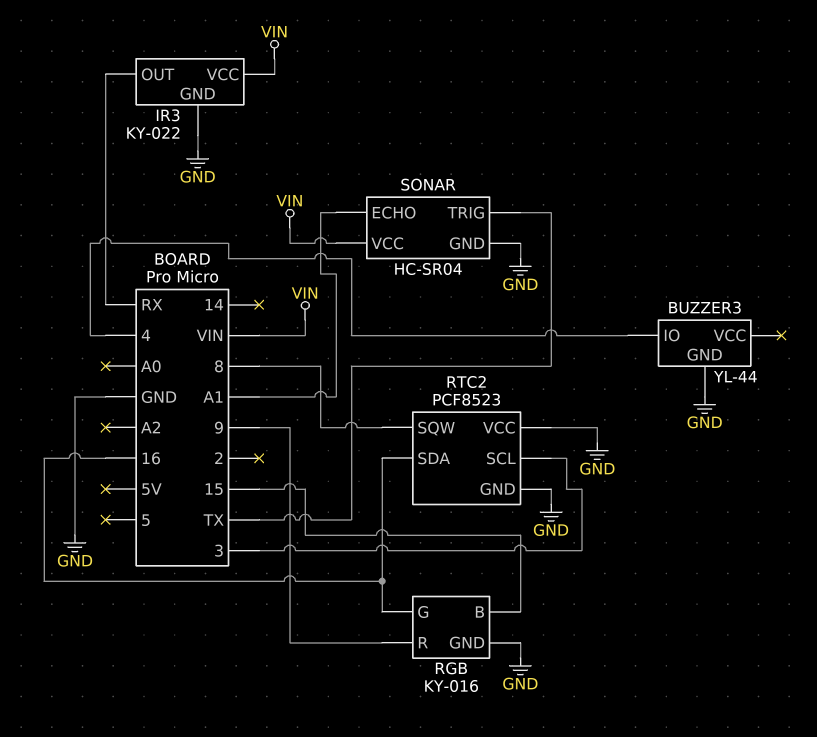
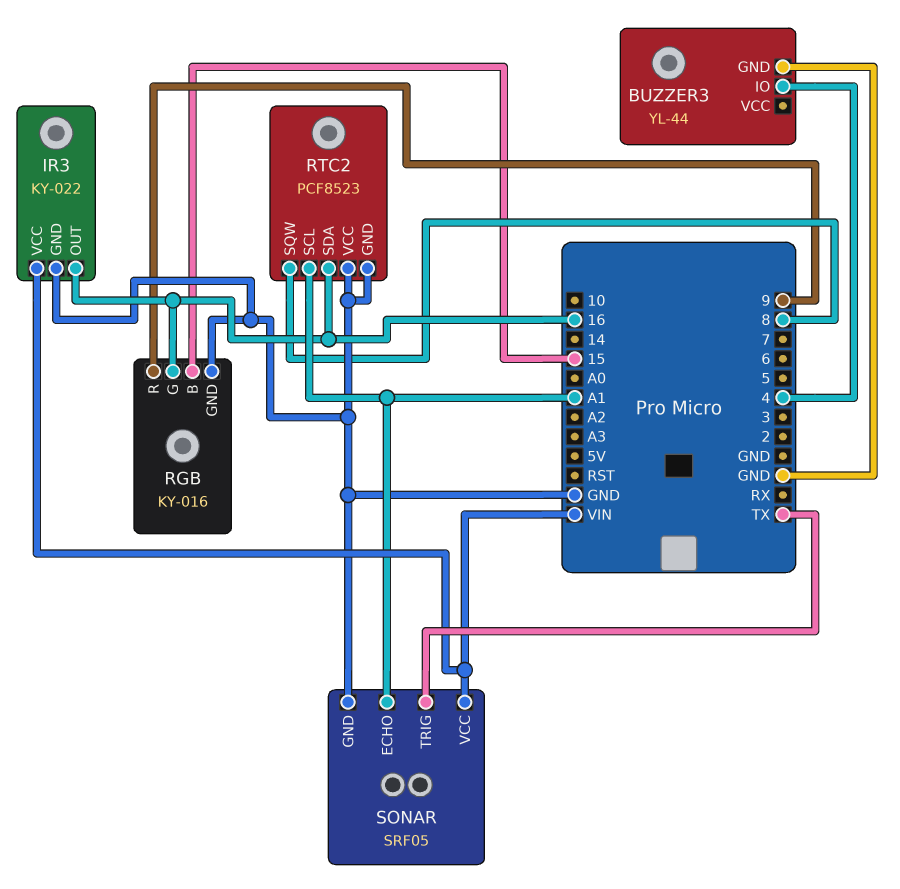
IR3 pin OUT: RX -> 16
RTC2 pin SCL: 3 -> A1
SONAR: HC-SR04 -> SRF05

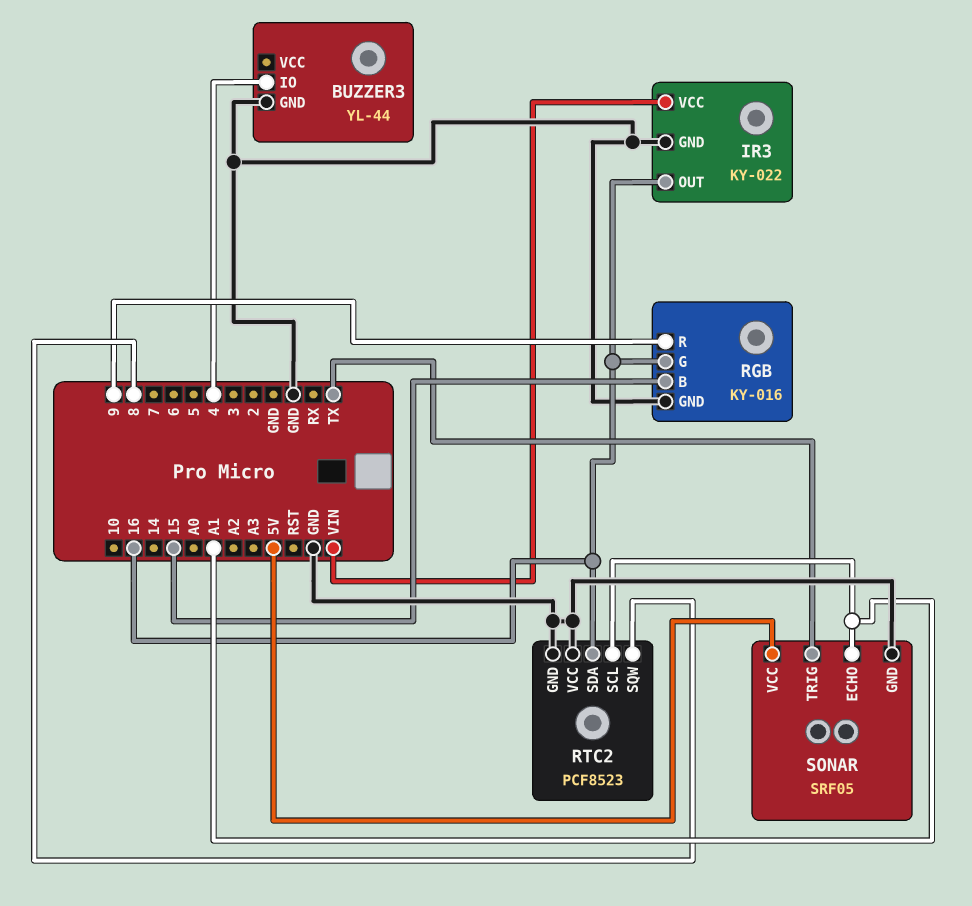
SONAR pin VCC: VIN -> 5V

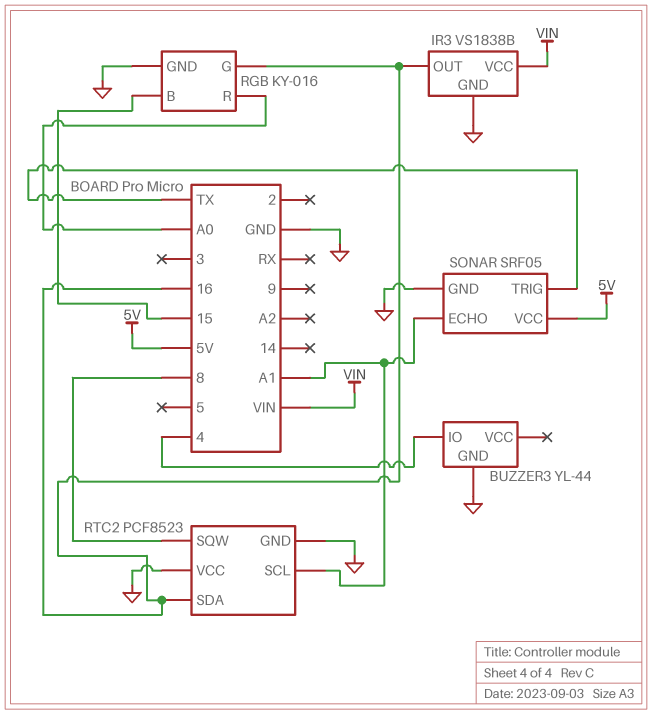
IR3: KY-022 -> VS1838B
RGB pin R: 9 -> A0

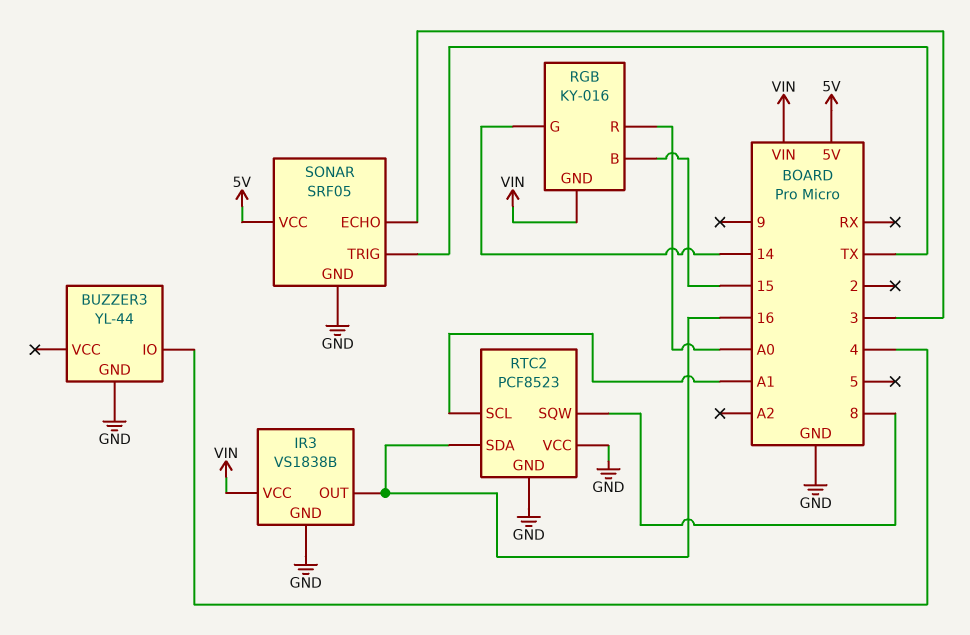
RGB pin G: 16 -> 14
RGB pin GND: GND -> VIN
SONAR pin ECHO: A1 -> 3

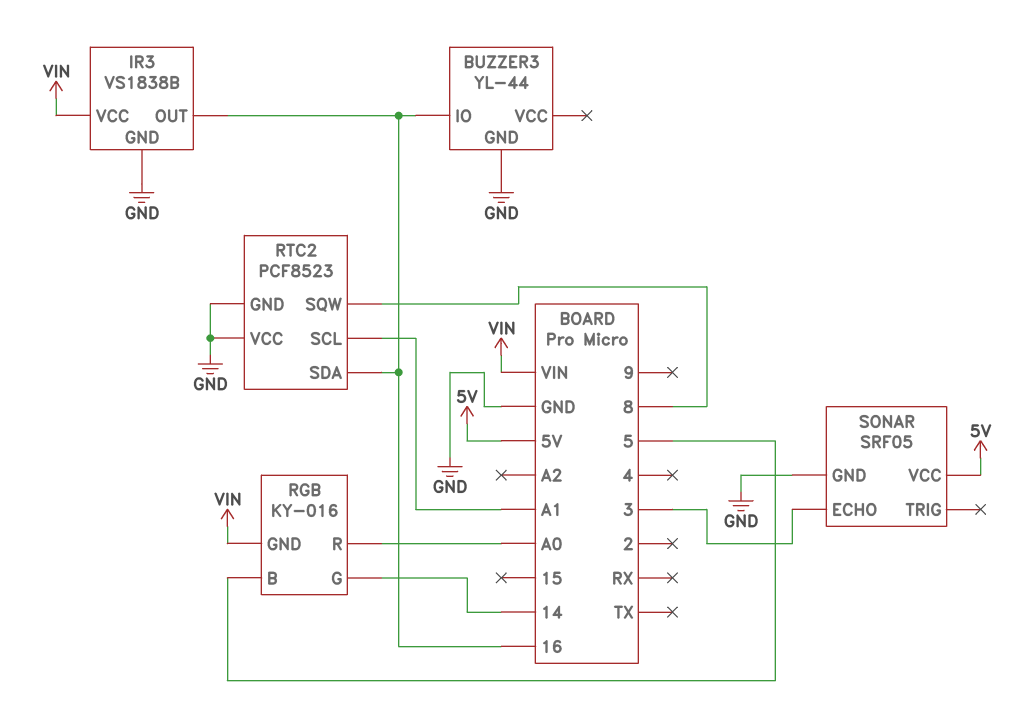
BUZZER3 pin IO: 4 -> 16
RGB pin B: 15 -> 5
SONAR pin TRIG: TX -> none

